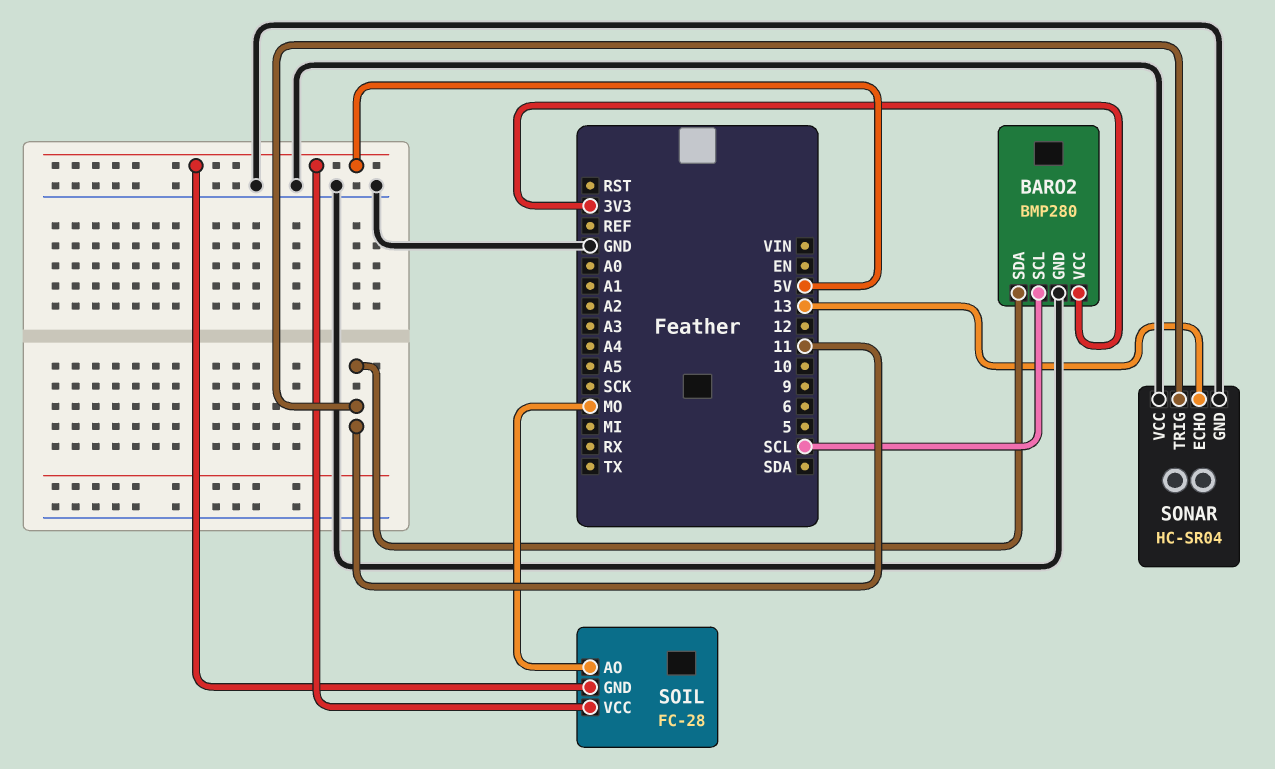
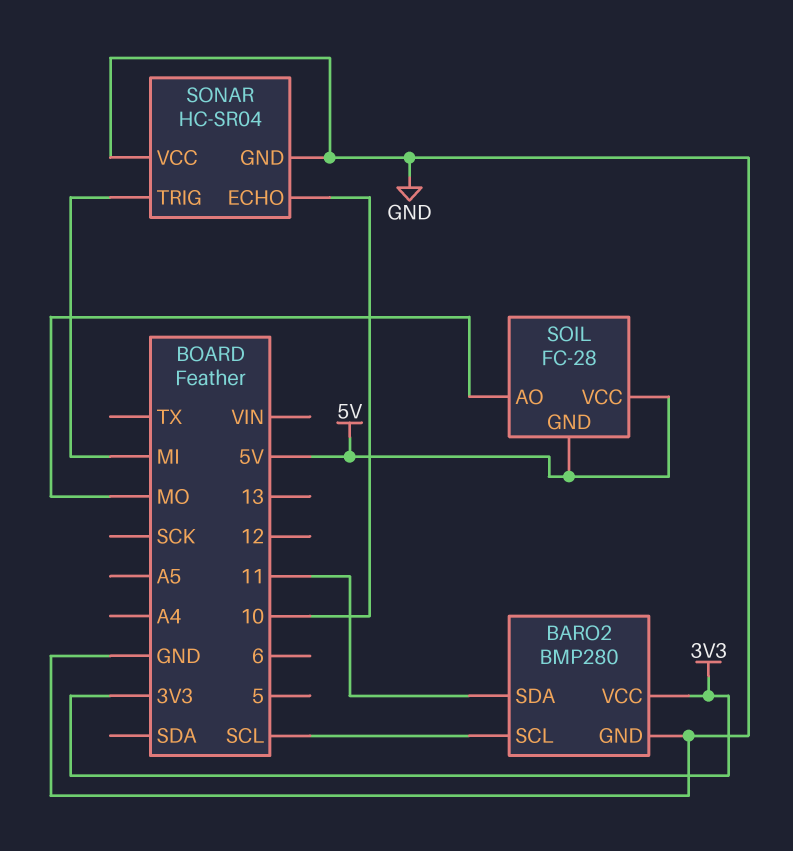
SONAR pin ECHO: 13 -> 10
SONAR pin TRIG: 11 -> MI

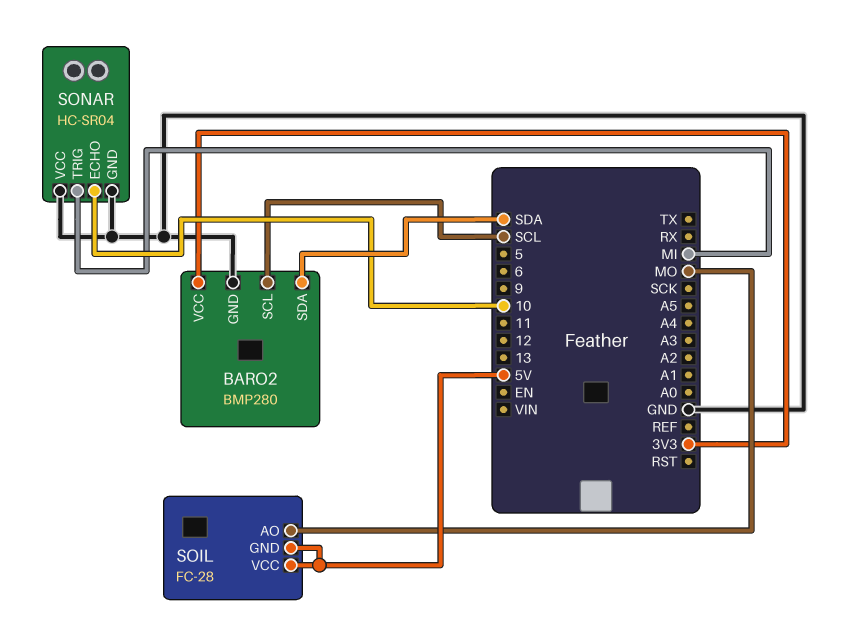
BARO2 pin SDA: 11 -> SDA

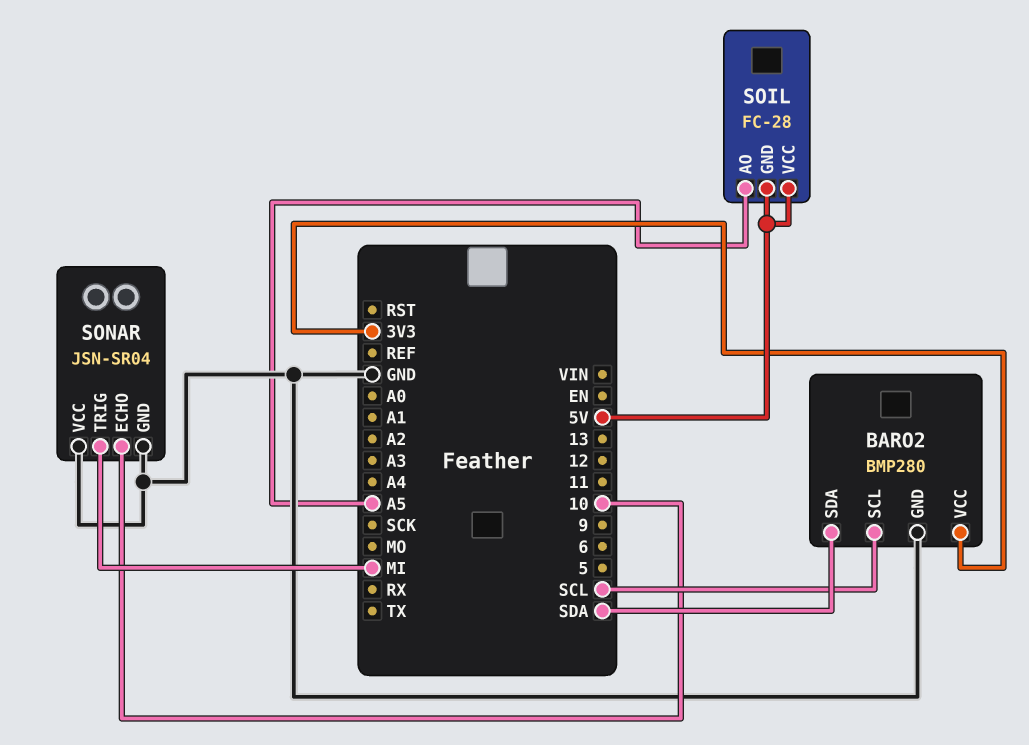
SOIL pin AO: MO -> A5
SONAR: HC-SR04 -> JSN-SR04

